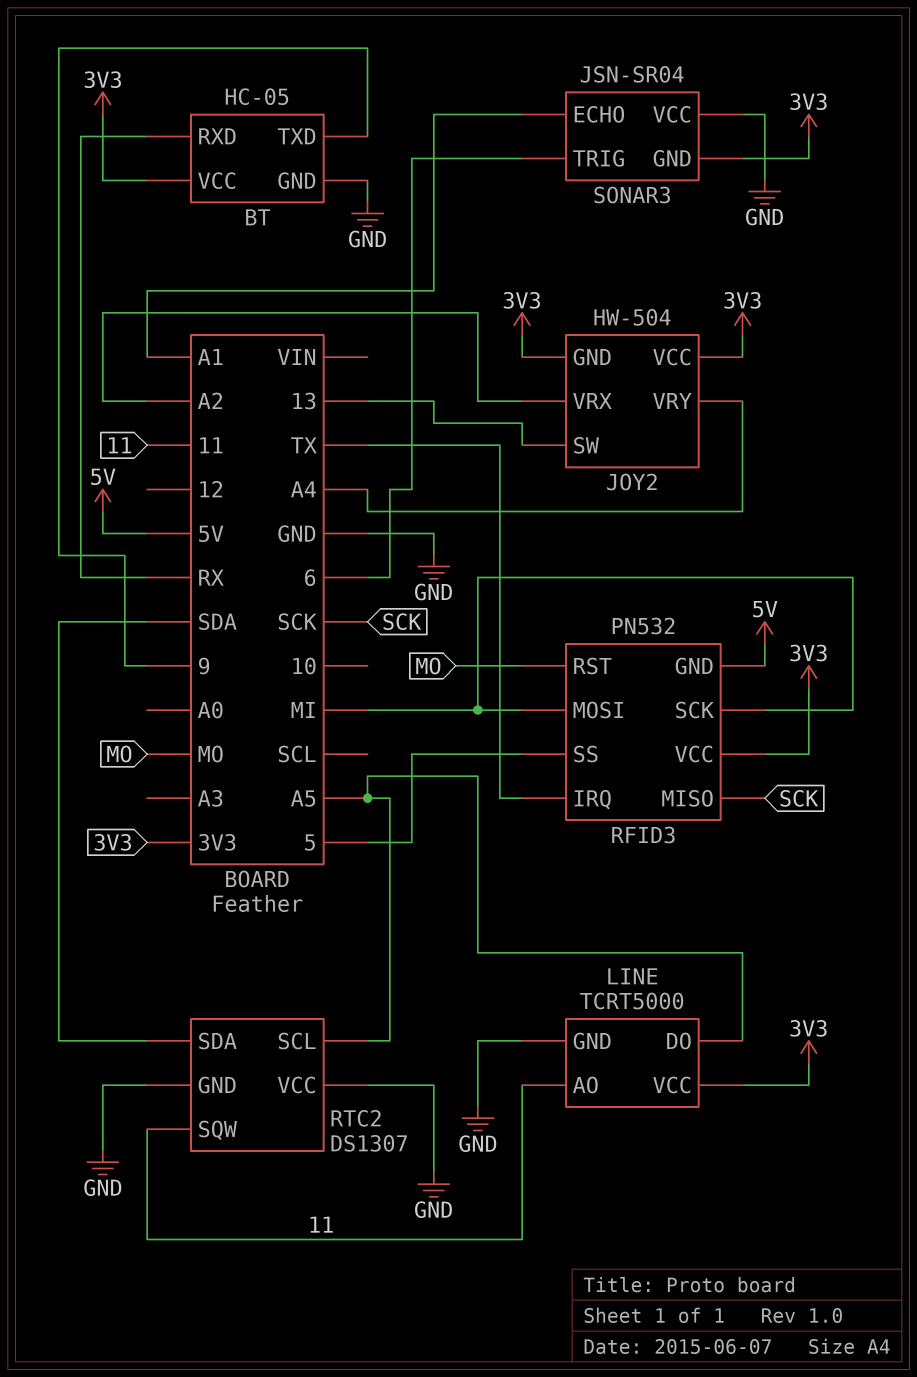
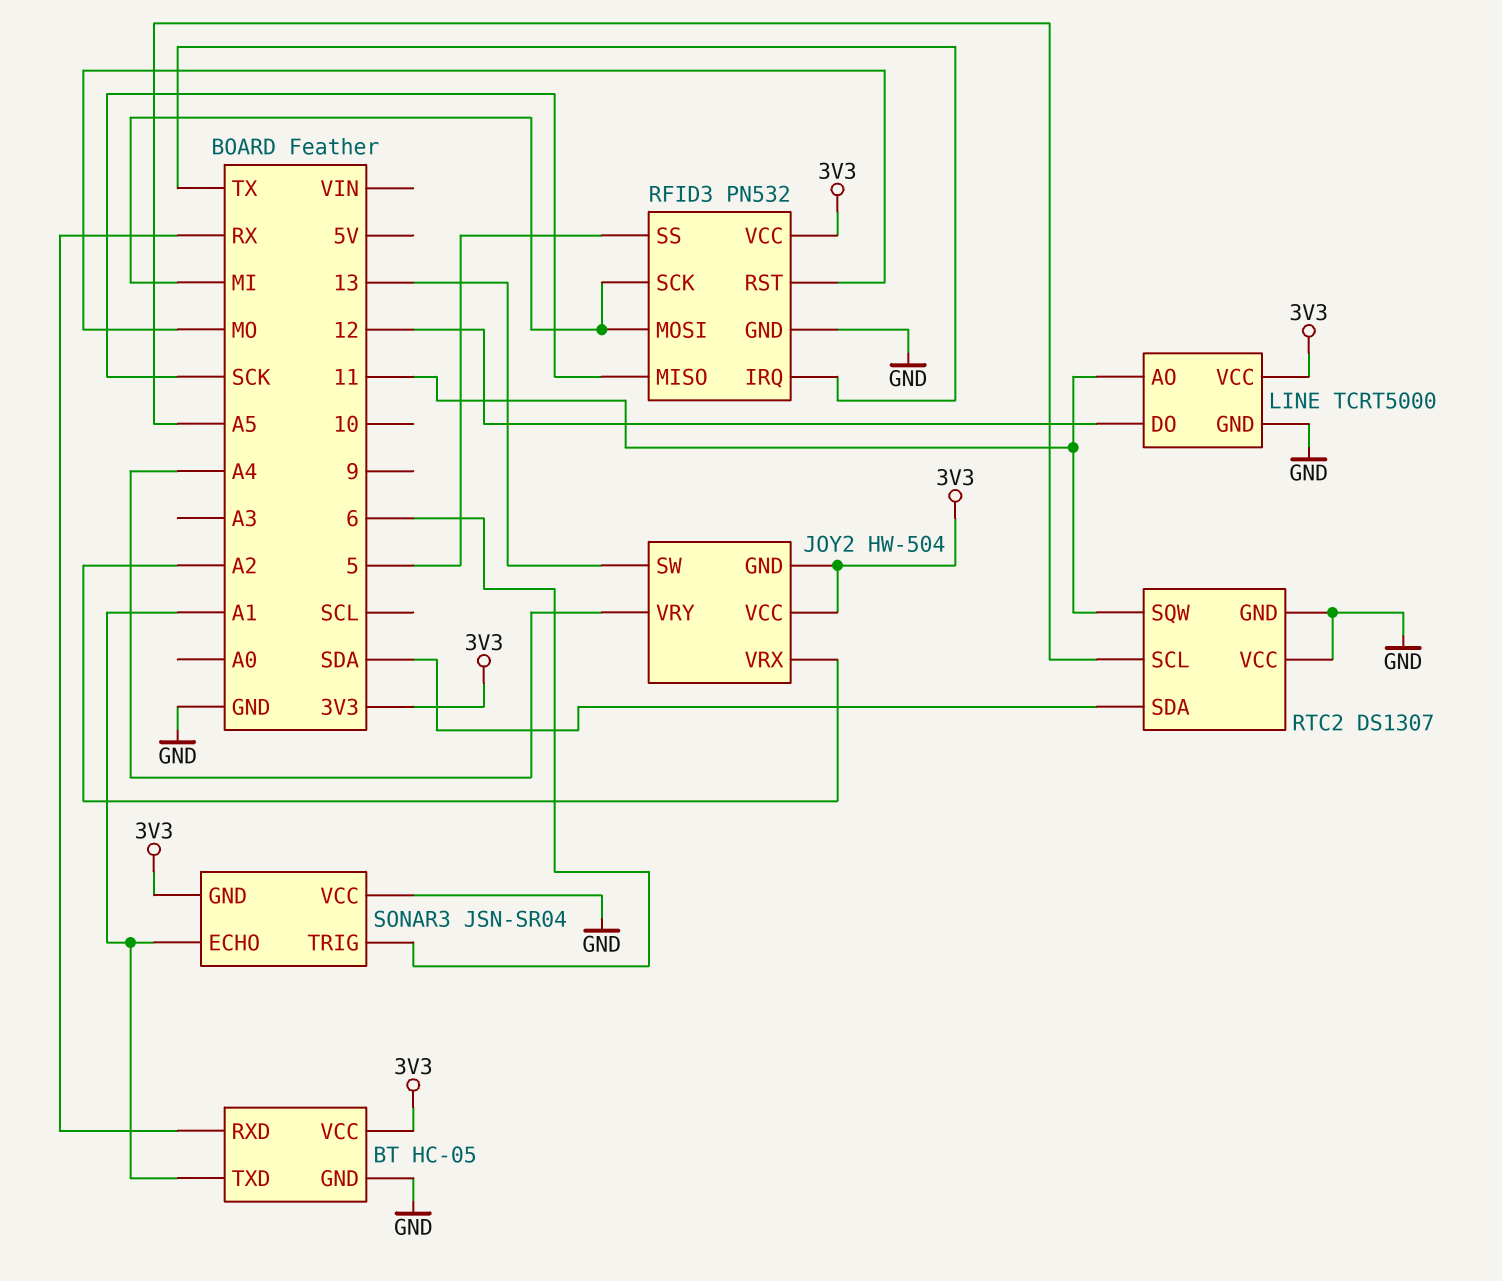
BT pin TXD: 9 -> A1
LINE pin DO: A5 -> 12
RFID3 pin GND: 5V -> GND

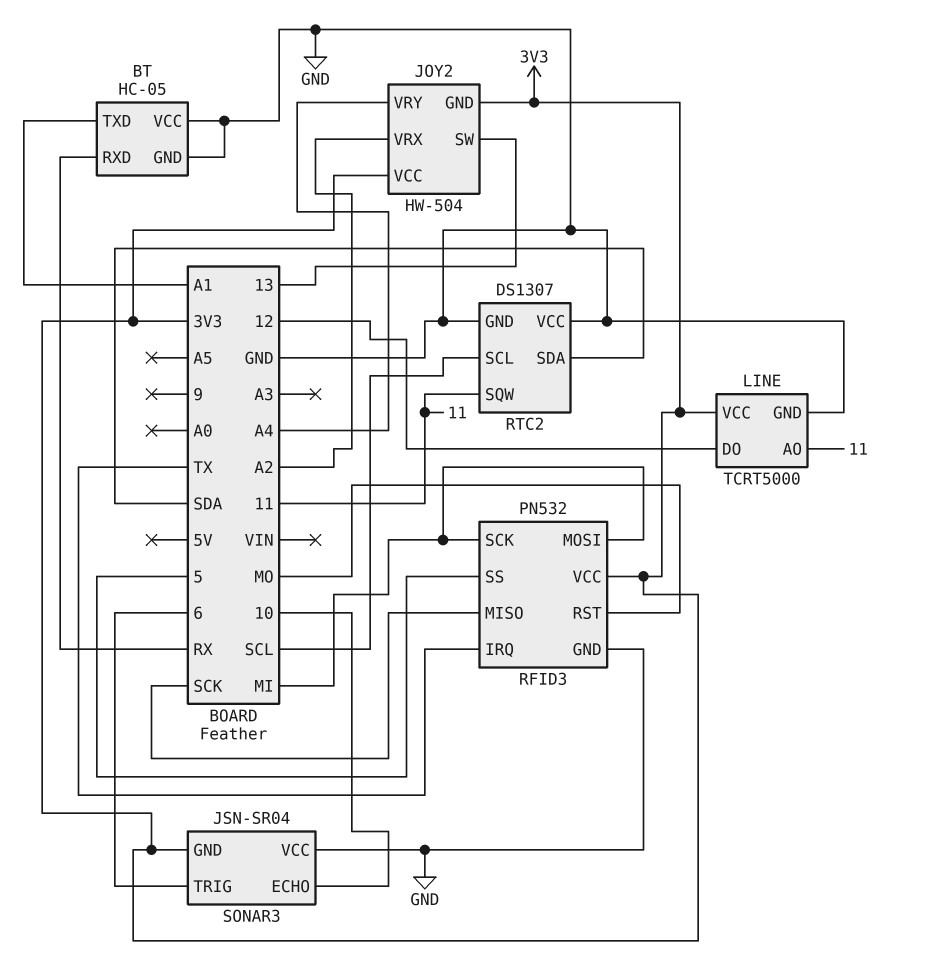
BT pin VCC: 3V3 -> GND
RTC2 pin SCL: A5 -> SCL
SONAR3 pin ECHO: A1 -> 10

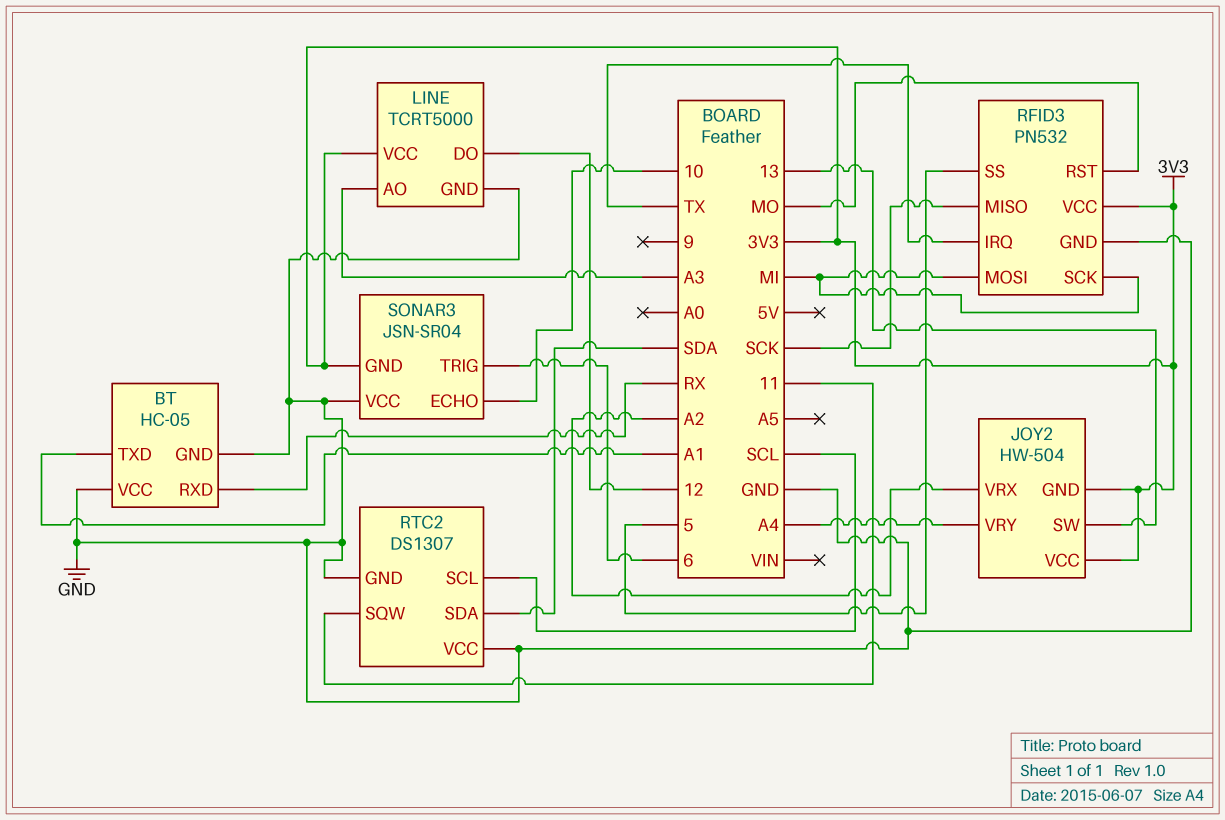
LINE pin AO: 11 -> A3

